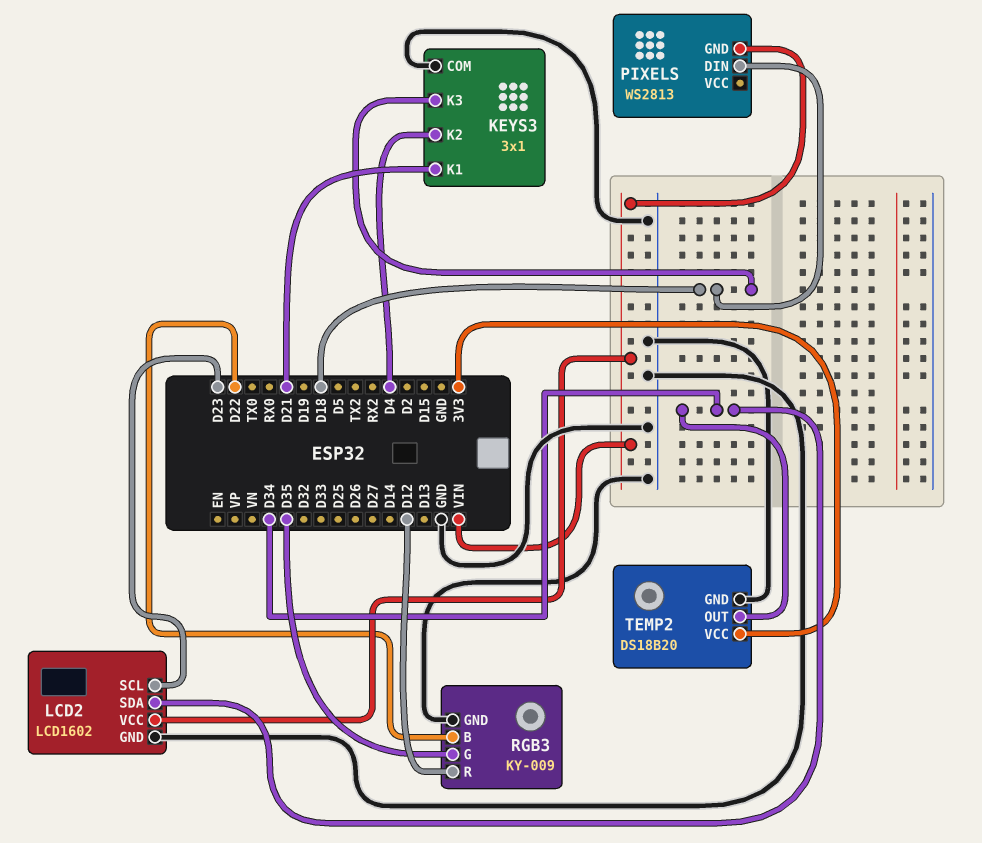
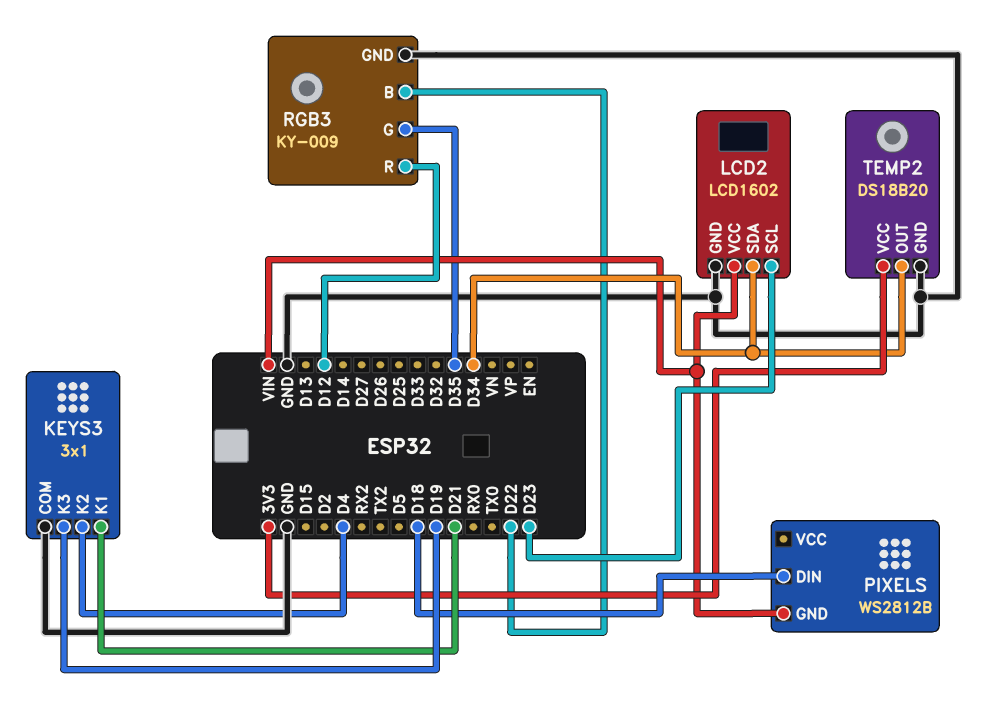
KEYS3 pin K3: D18 -> D19
PIXELS: WS2813 -> WS2812B

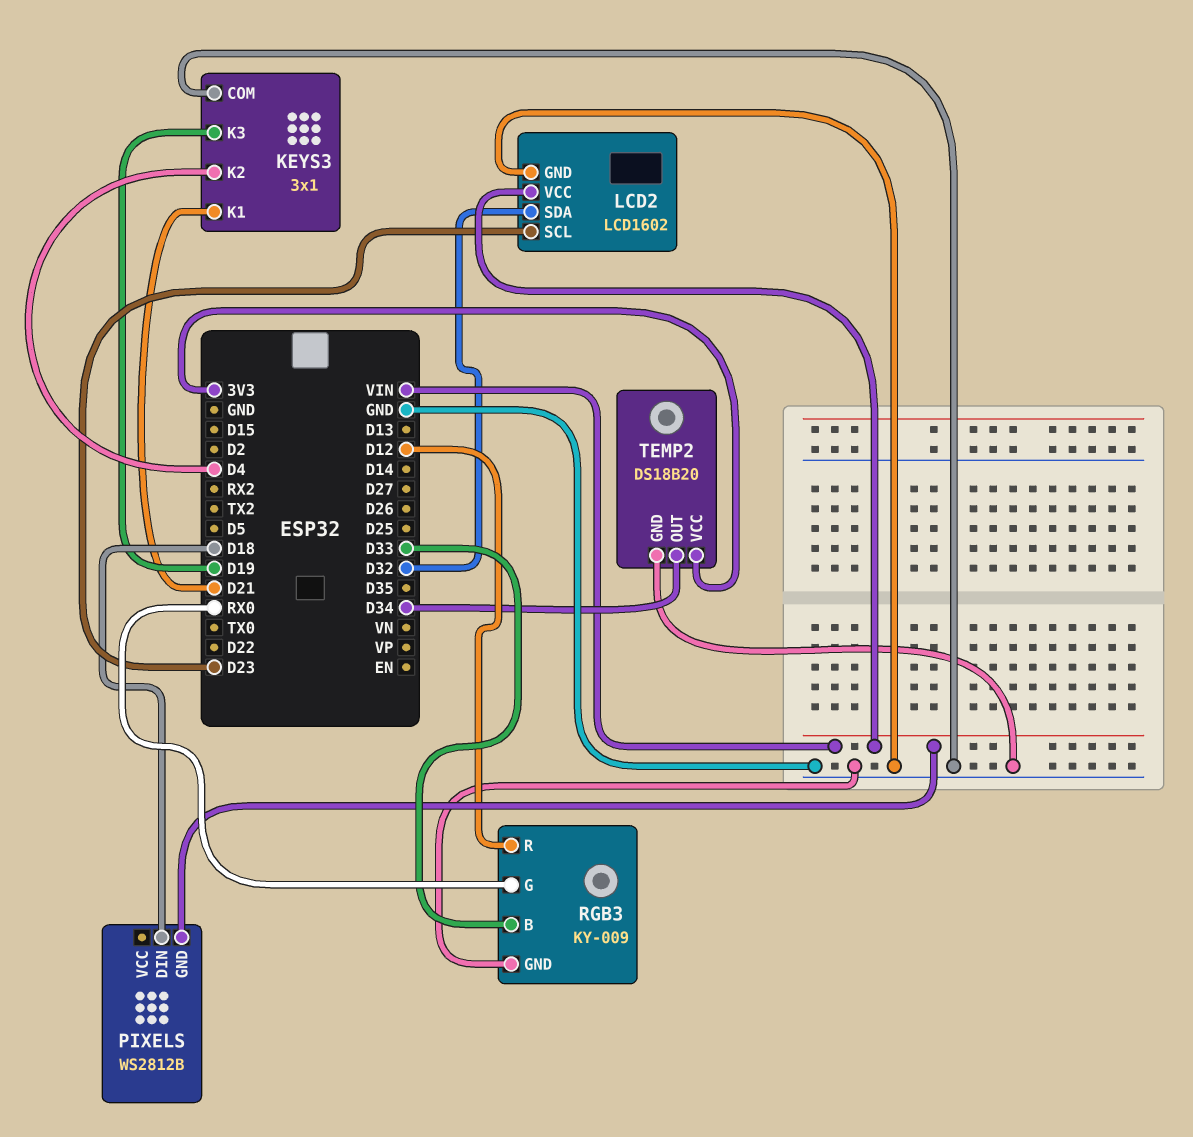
LCD2 pin SDA: D34 -> D32
RGB3 pin B: D22 -> D33
RGB3 pin G: D35 -> RX0

